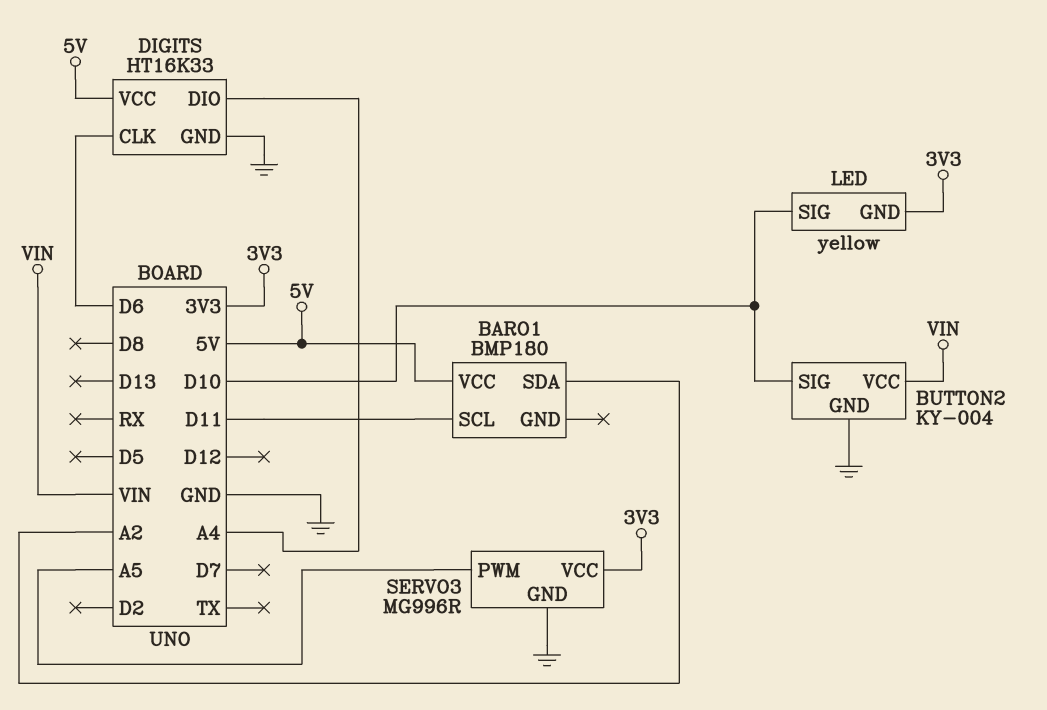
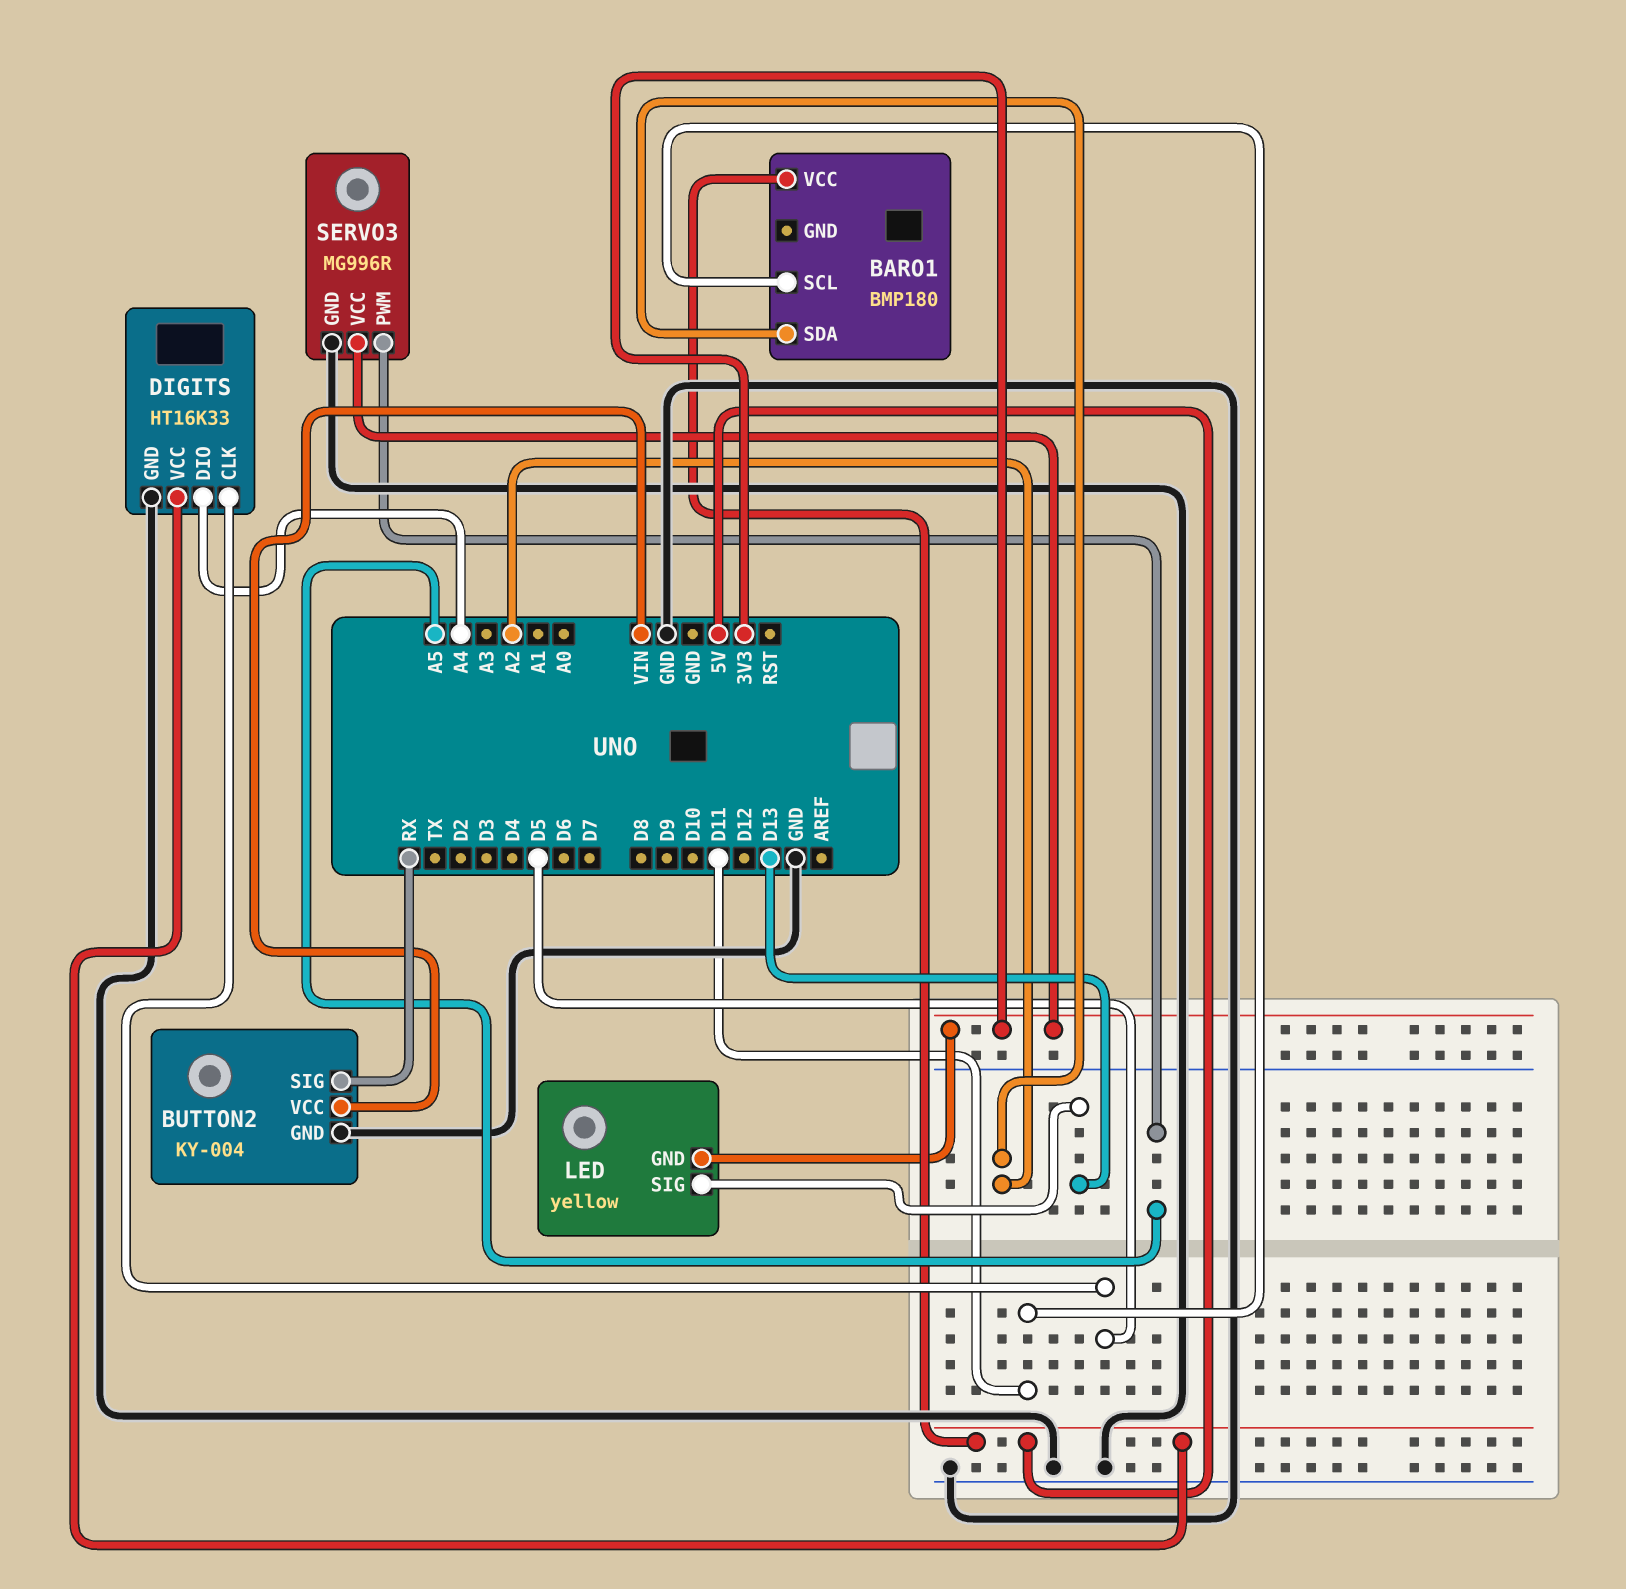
BUTTON2 pin SIG: D10 -> RX
DIGITS pin CLK: D6 -> D5
LED pin SIG: D10 -> D13

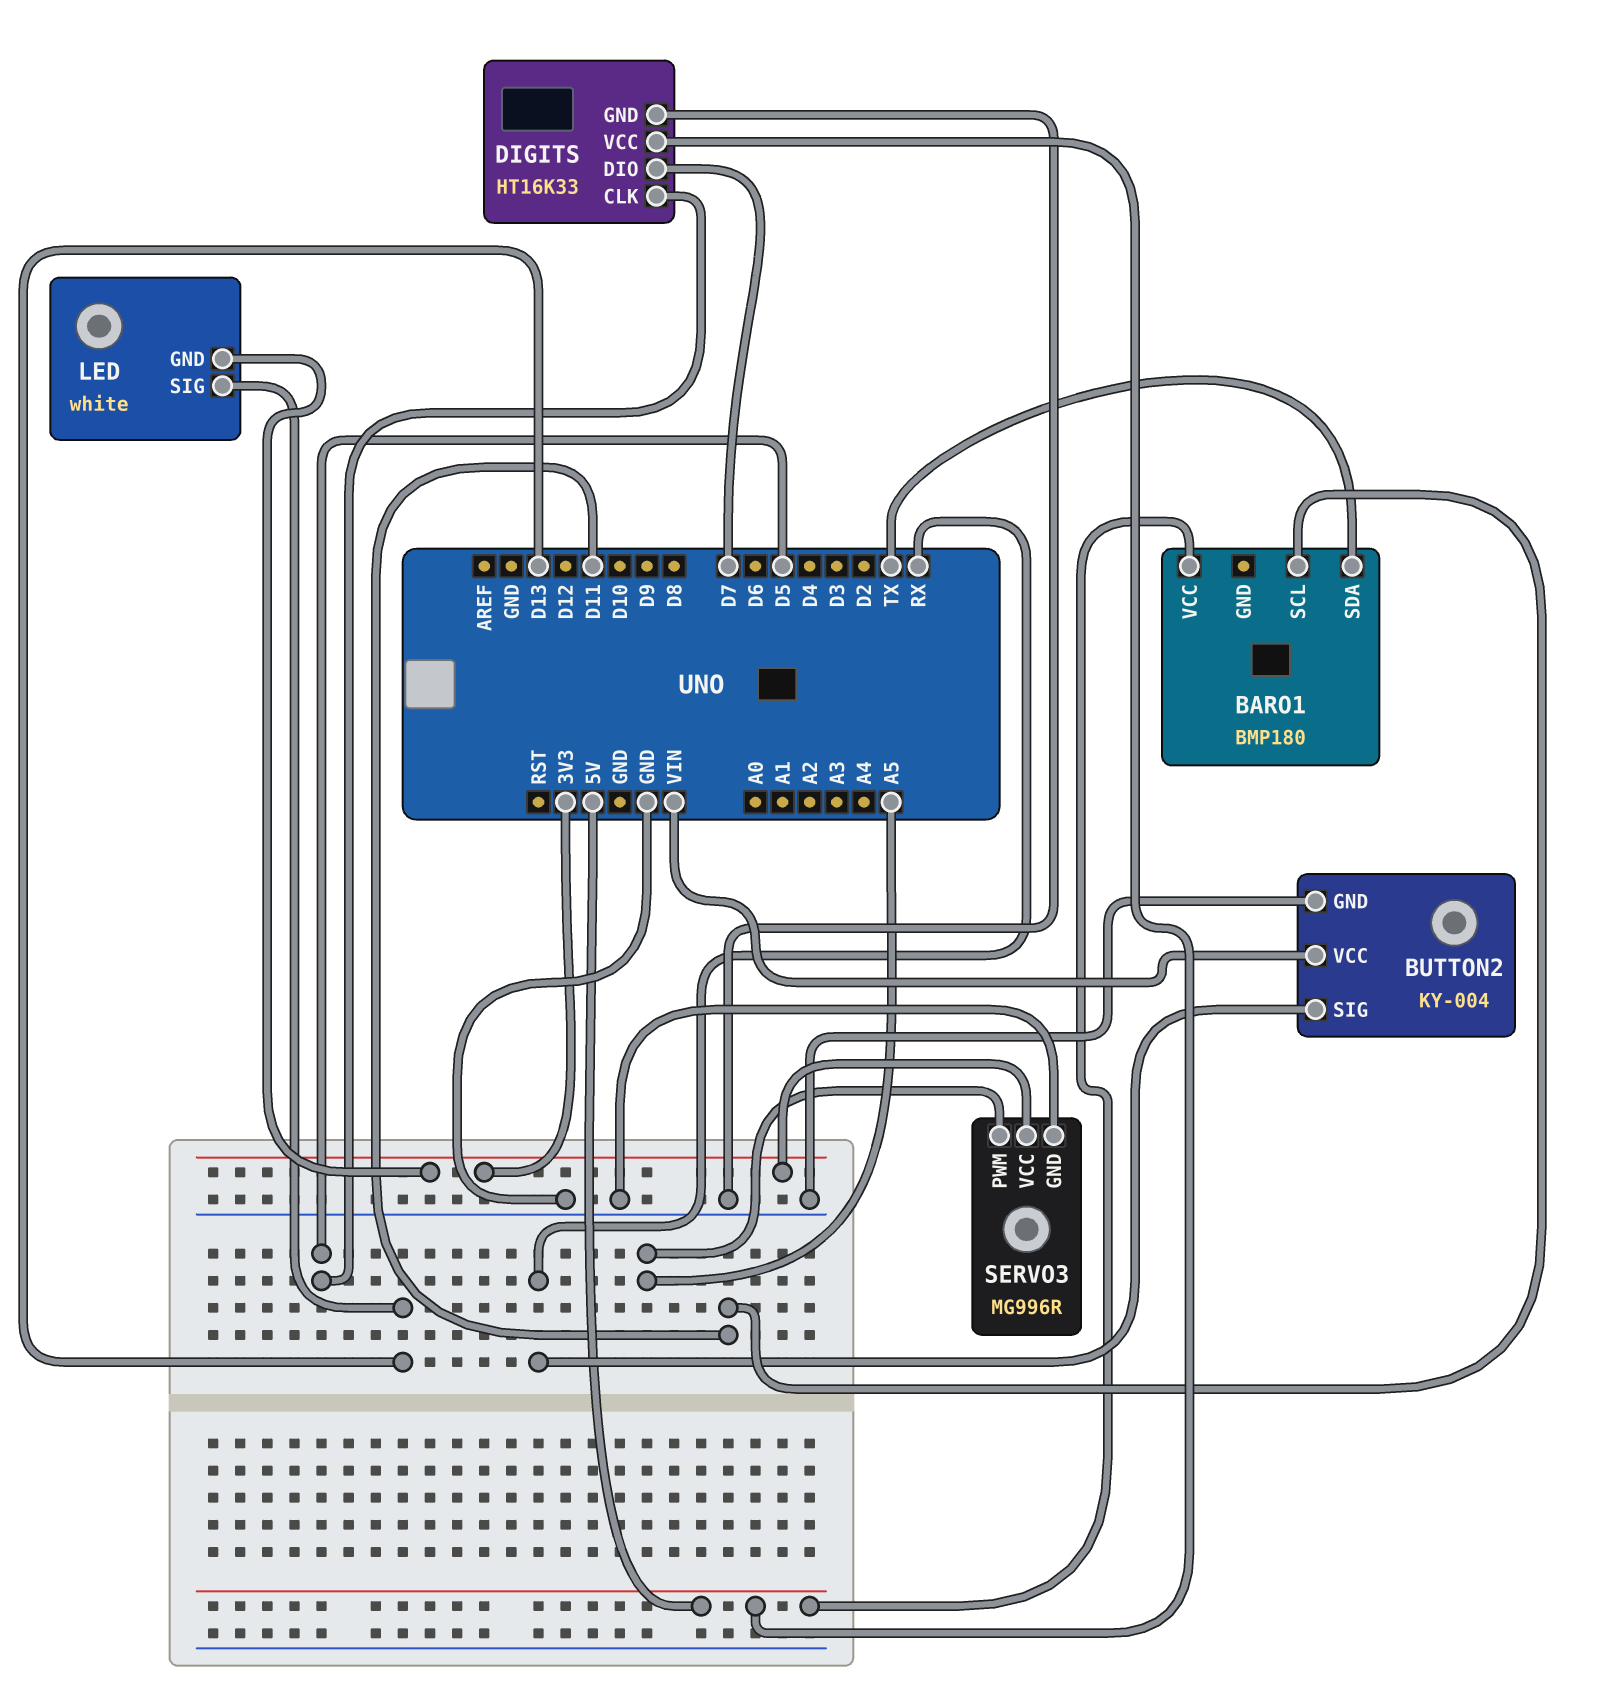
BARO1 pin SDA: A2 -> TX
DIGITS pin DIO: A4 -> D7
LED: yellow -> white

